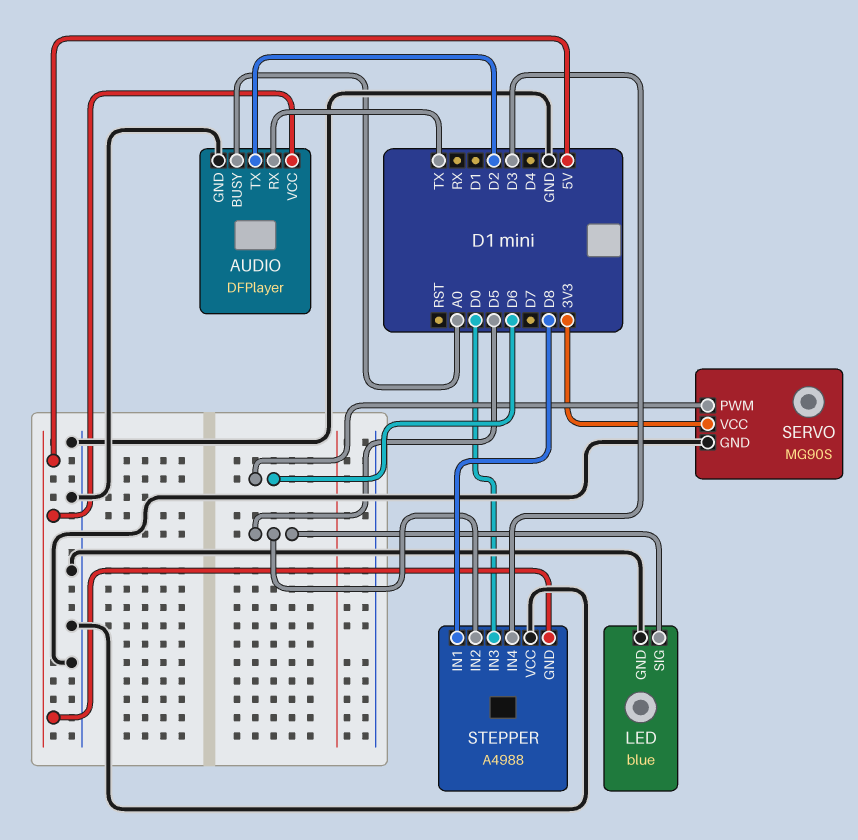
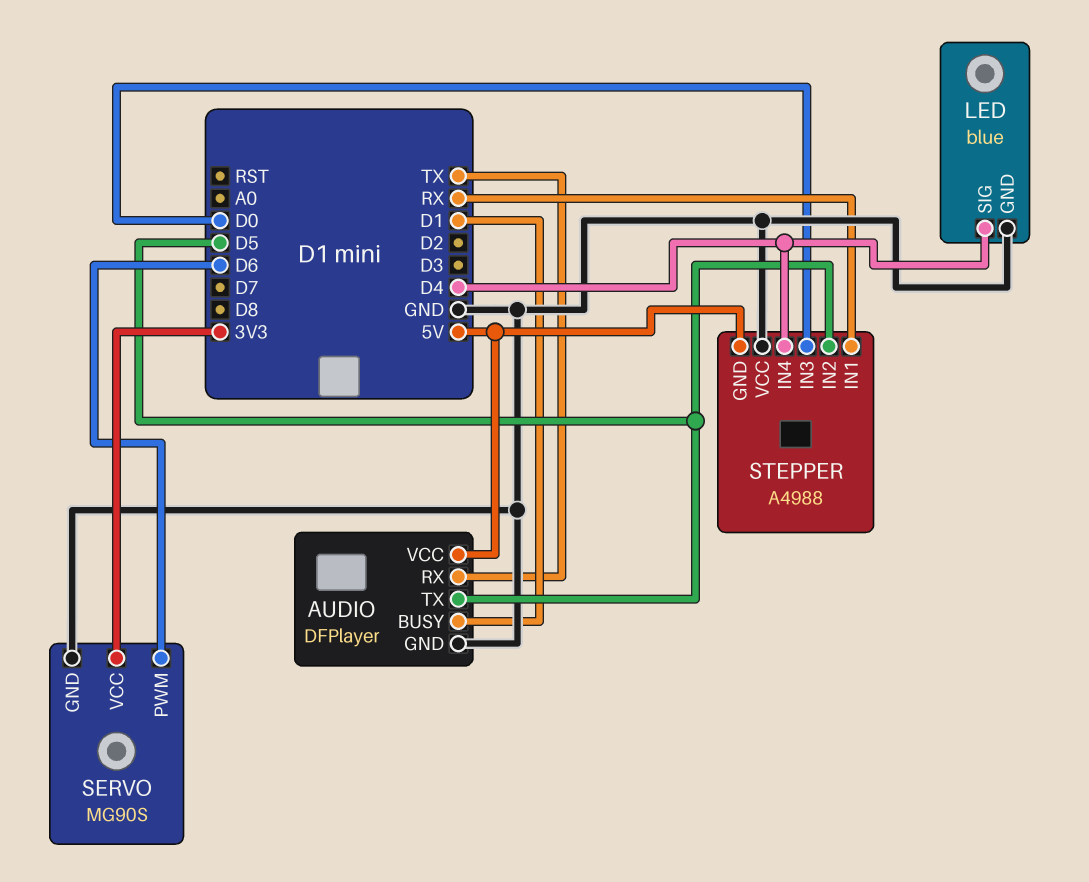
AUDIO pin BUSY: A0 -> D1
AUDIO pin TX: D2 -> D5
LED pin SIG: D5 -> D4
STEPPER pin IN1: D8 -> RX
STEPPER pin IN4: D3 -> D4

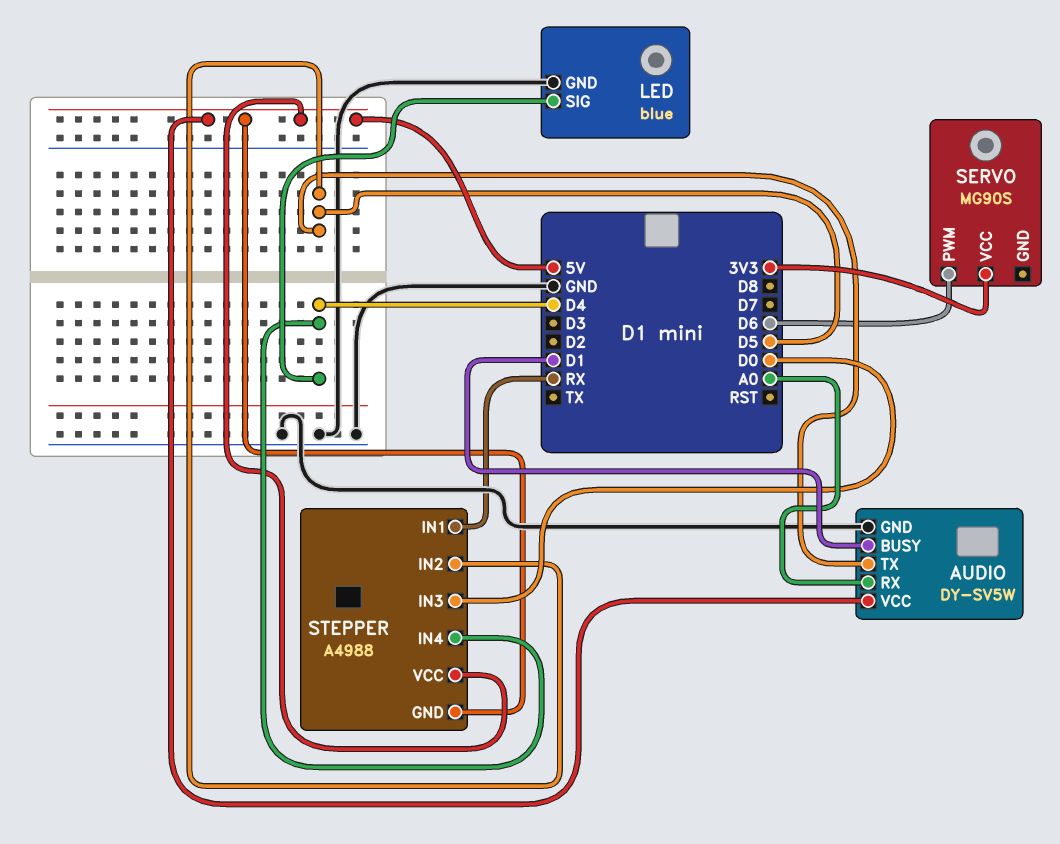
AUDIO: DFPlayer -> DY-SV5W
AUDIO pin RX: TX -> A0
SERVO pin GND: GND -> none
STEPPER pin VCC: GND -> 5V

